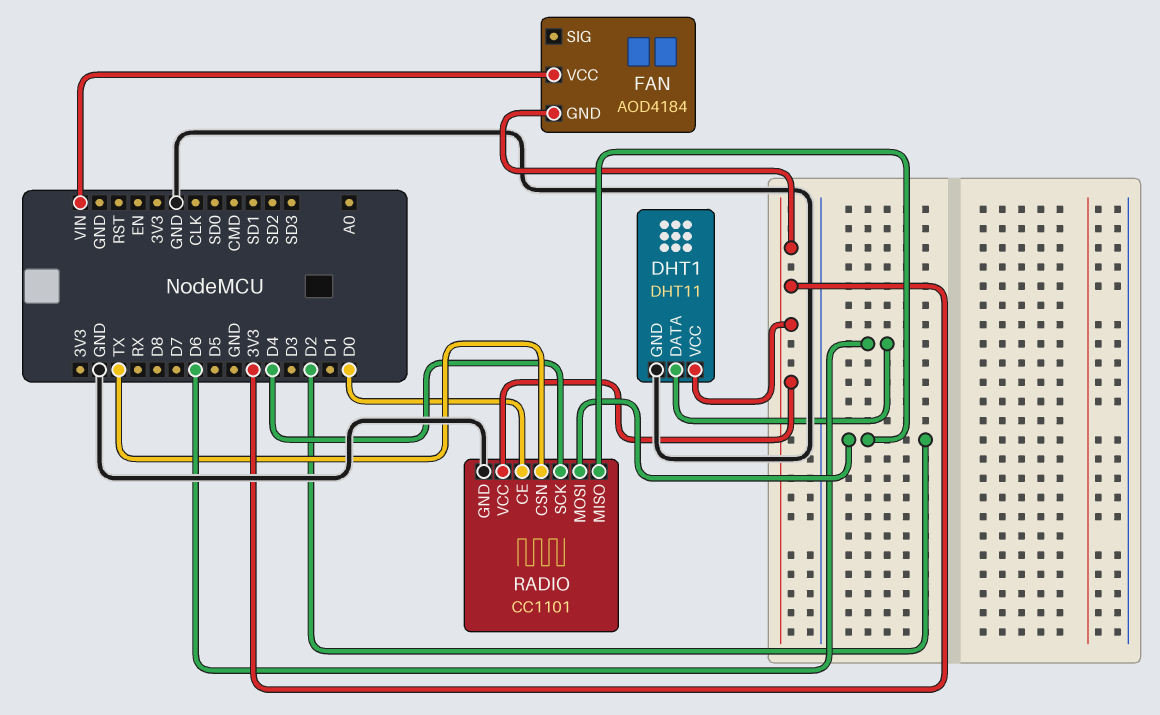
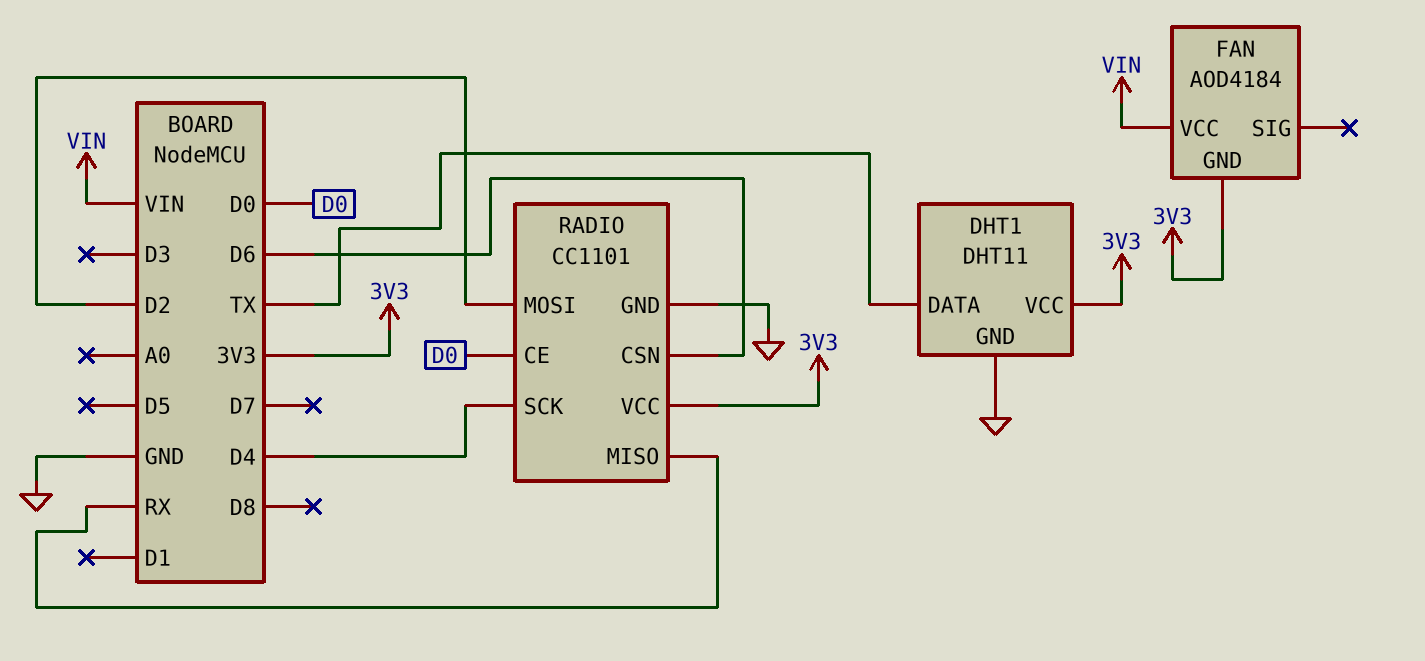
DHT1 pin DATA: D6 -> TX
RADIO pin CSN: TX -> D6
RADIO pin MISO: D2 -> RX

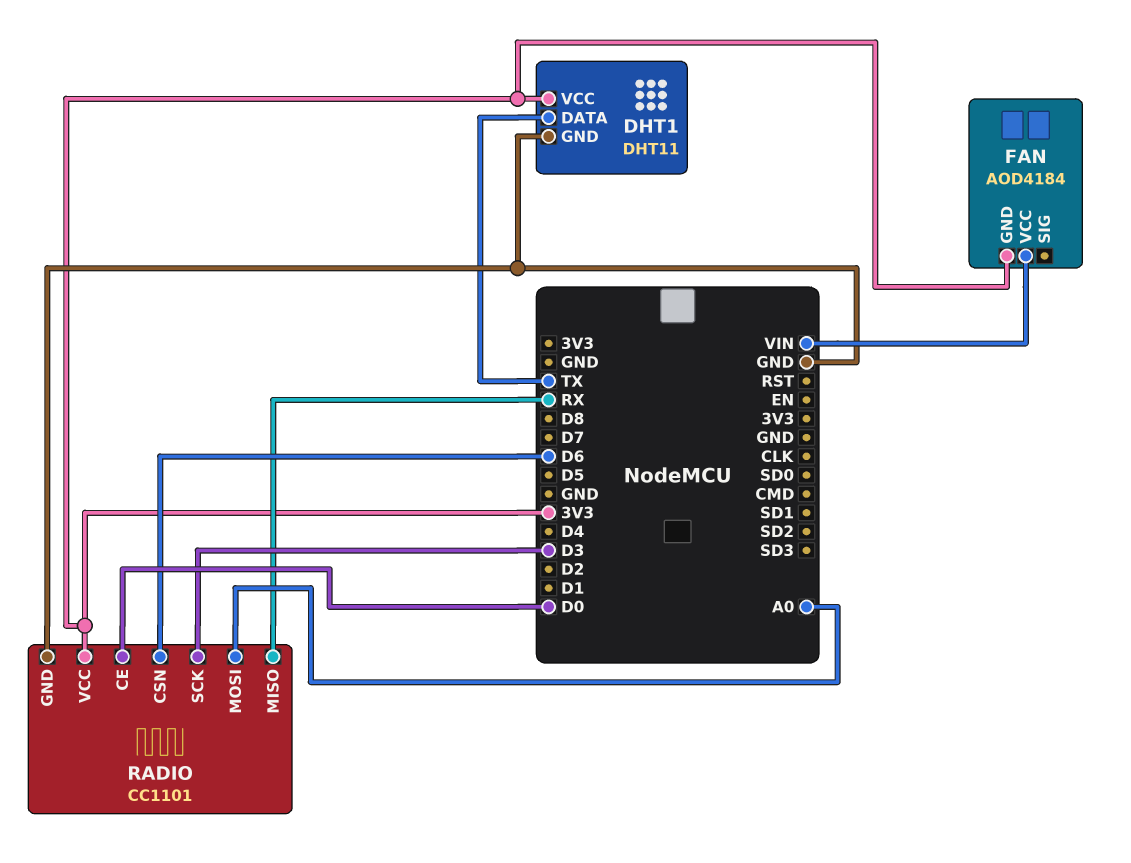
RADIO pin MOSI: D2 -> A0
RADIO pin SCK: D4 -> D3

